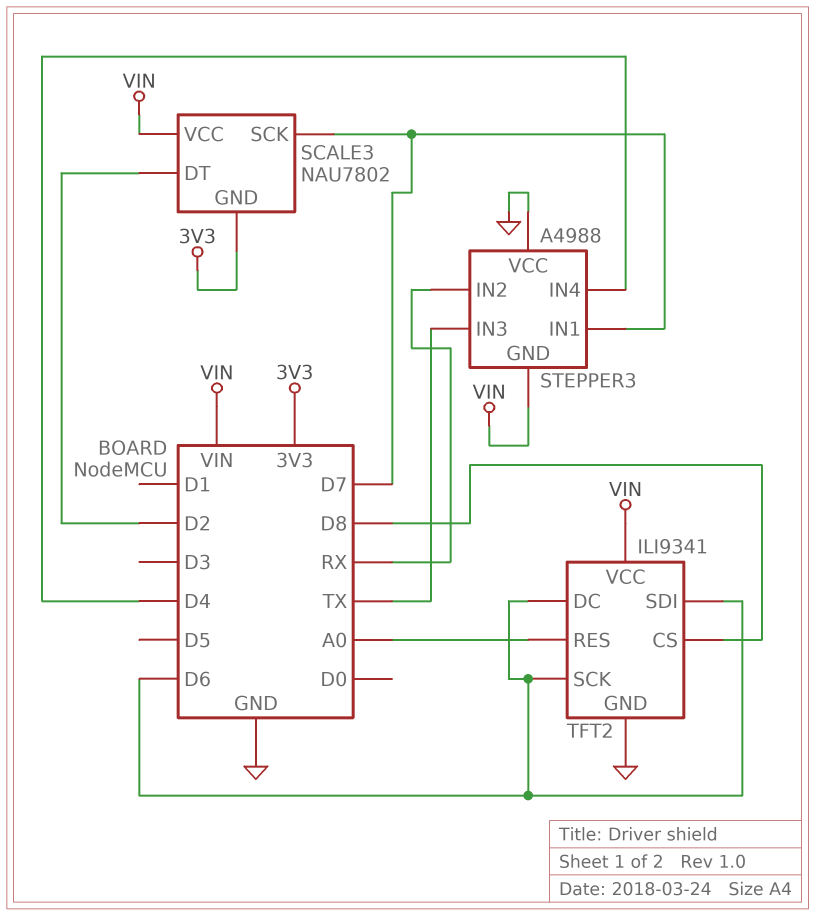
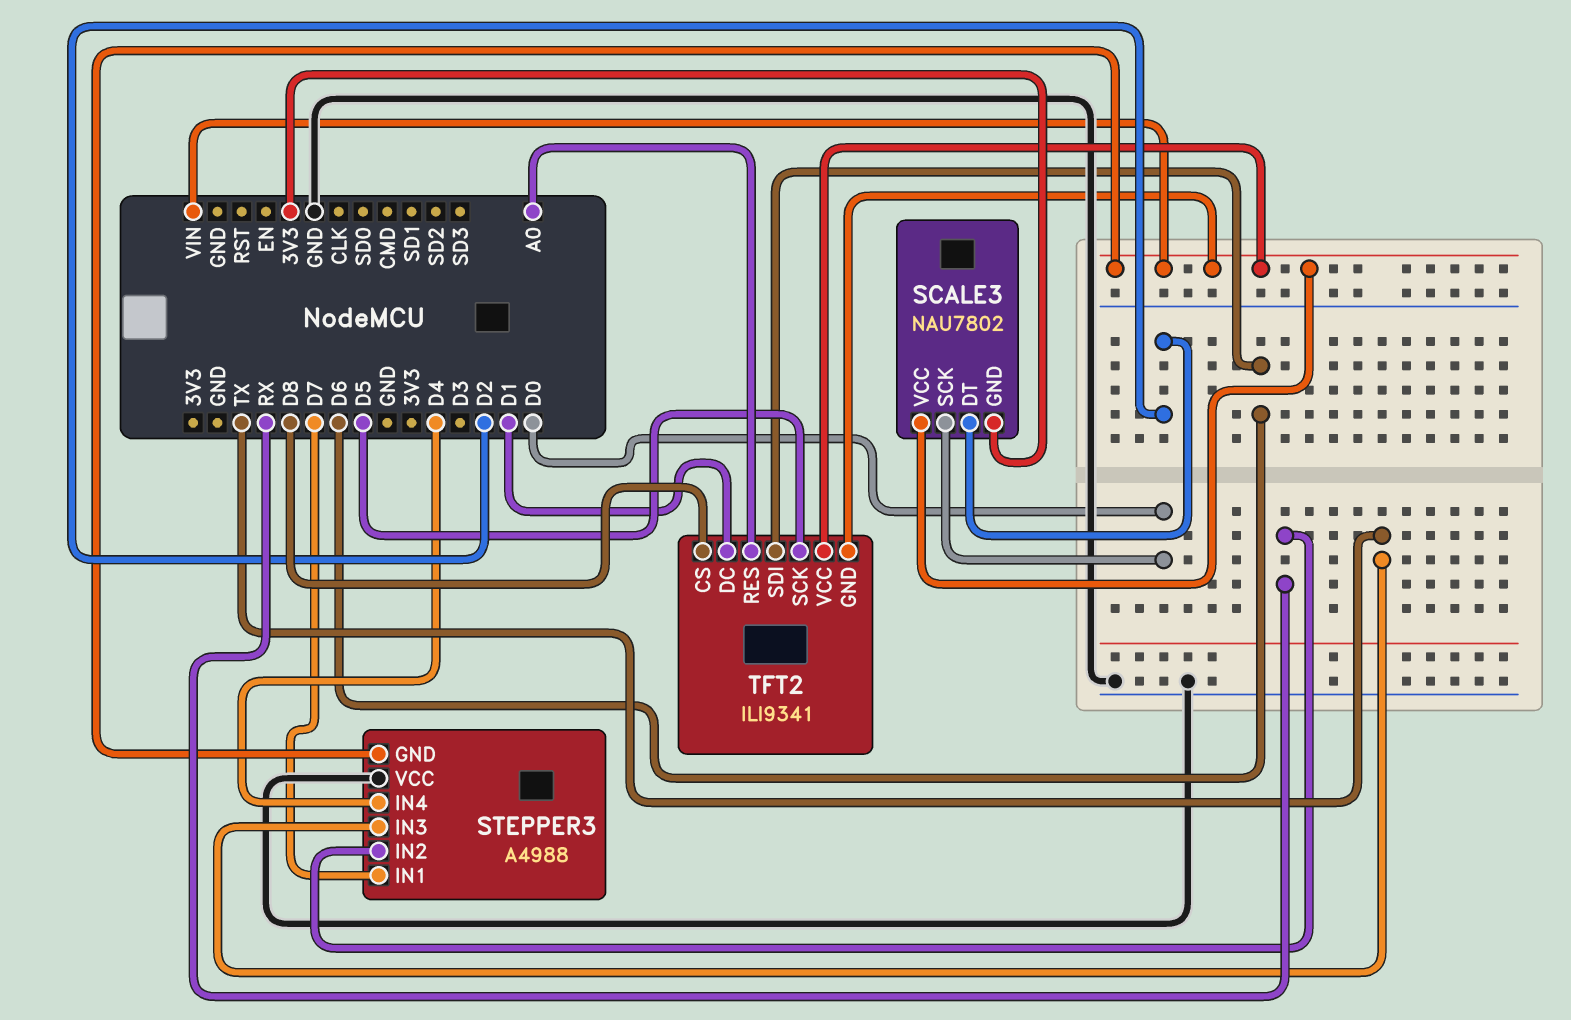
SCALE3 pin SCK: D7 -> D0
TFT2 pin DC: D6 -> D1
TFT2 pin GND: GND -> VIN
TFT2 pin SCK: D6 -> D5

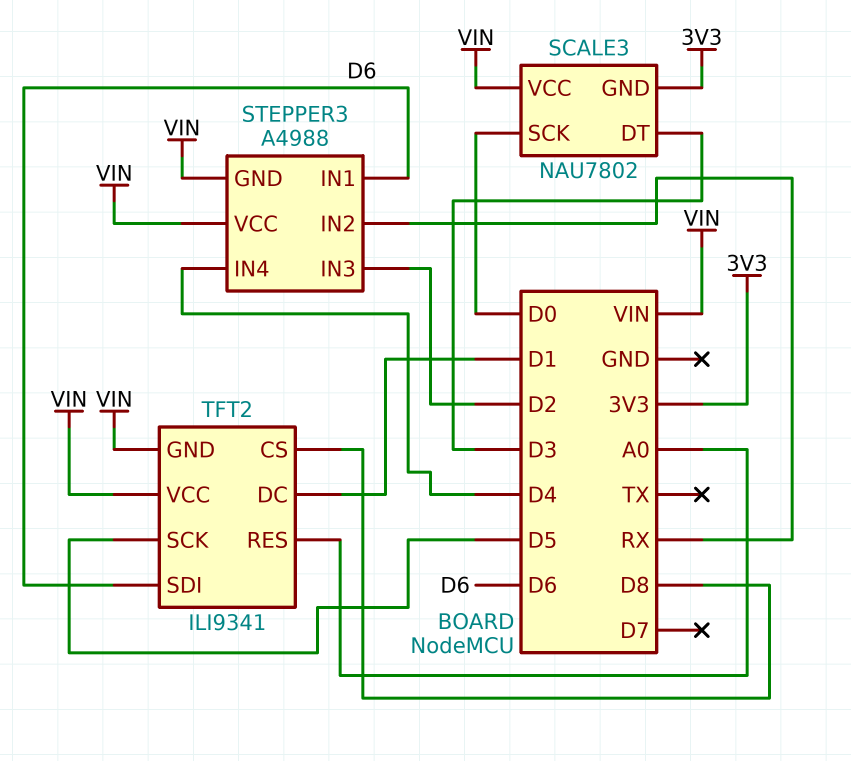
SCALE3 pin DT: D2 -> D3
STEPPER3 pin IN1: D7 -> D6
STEPPER3 pin IN3: TX -> D2
STEPPER3 pin VCC: GND -> VIN

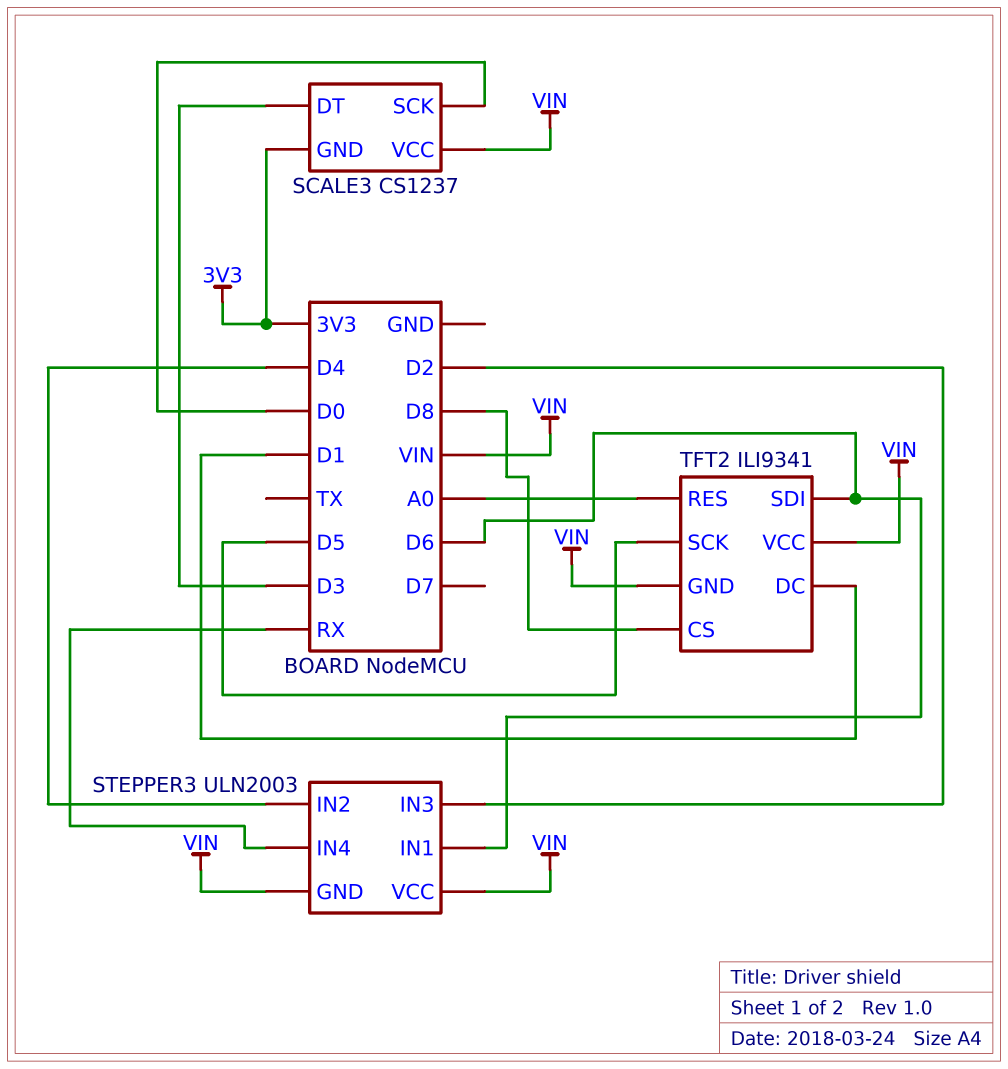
SCALE3: NAU7802 -> CS1237
STEPPER3: A4988 -> ULN2003
STEPPER3 pin IN2: RX -> D4
STEPPER3 pin IN4: D4 -> RX

